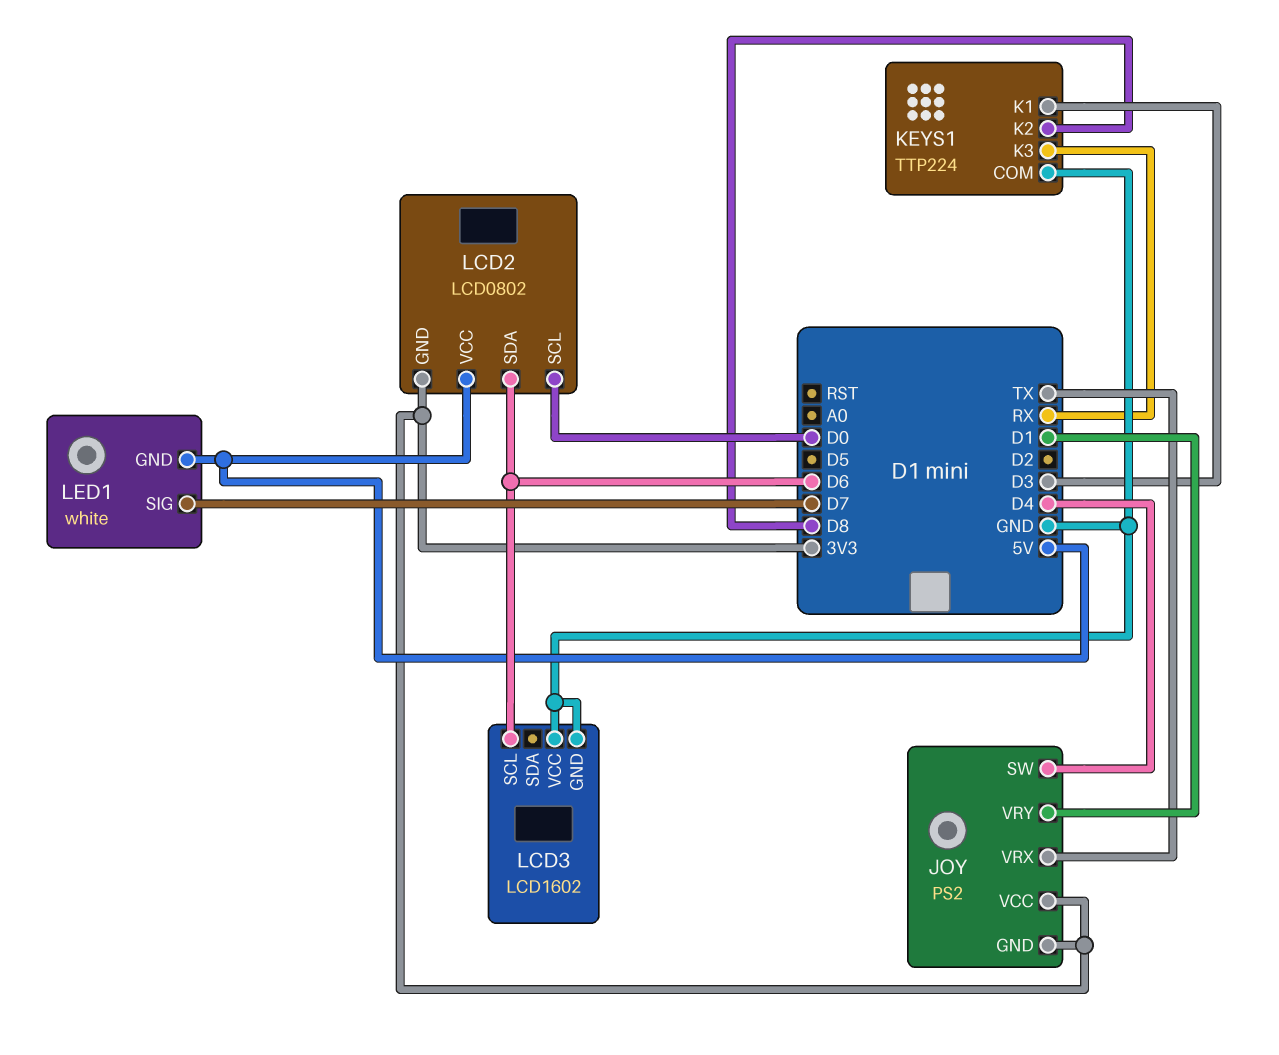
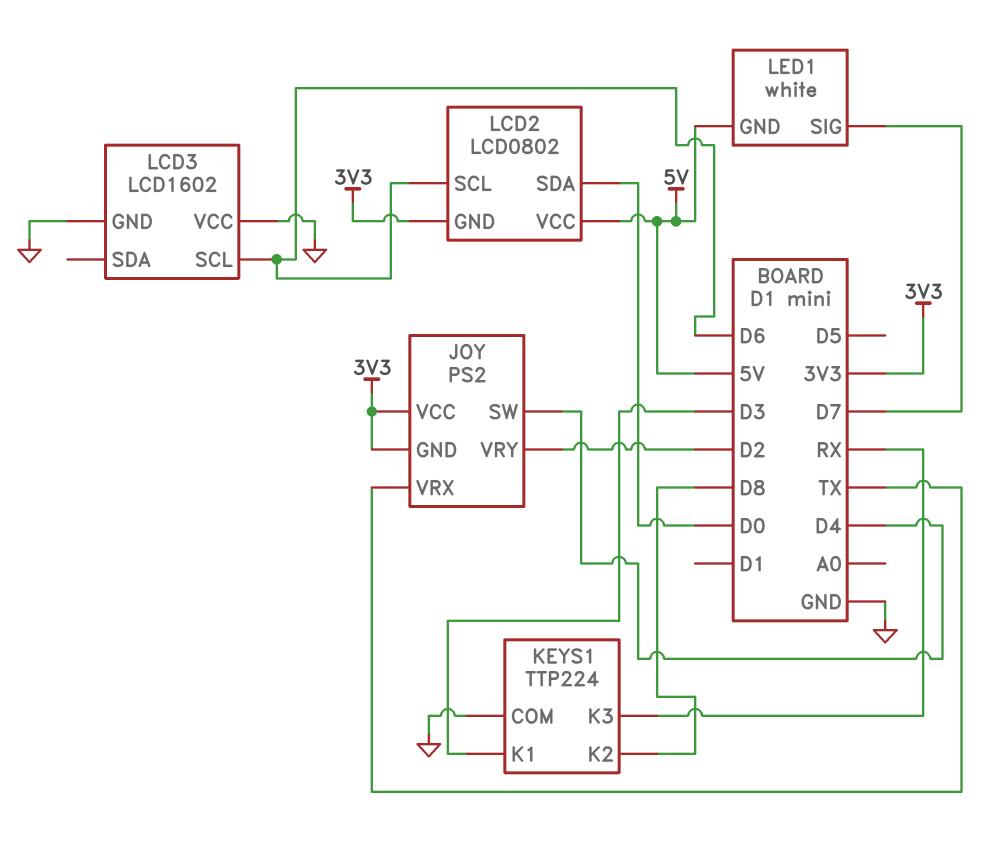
JOY pin VRY: D1 -> D2
LCD2 pin SCL: D0 -> D6
LCD2 pin SDA: D6 -> D0

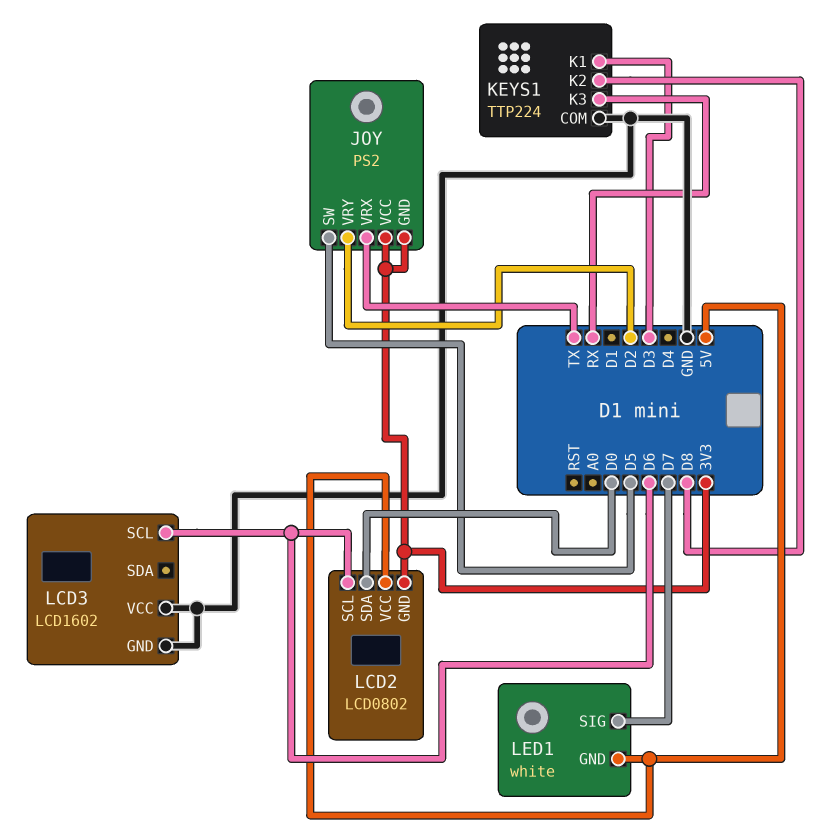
JOY pin SW: D4 -> D5

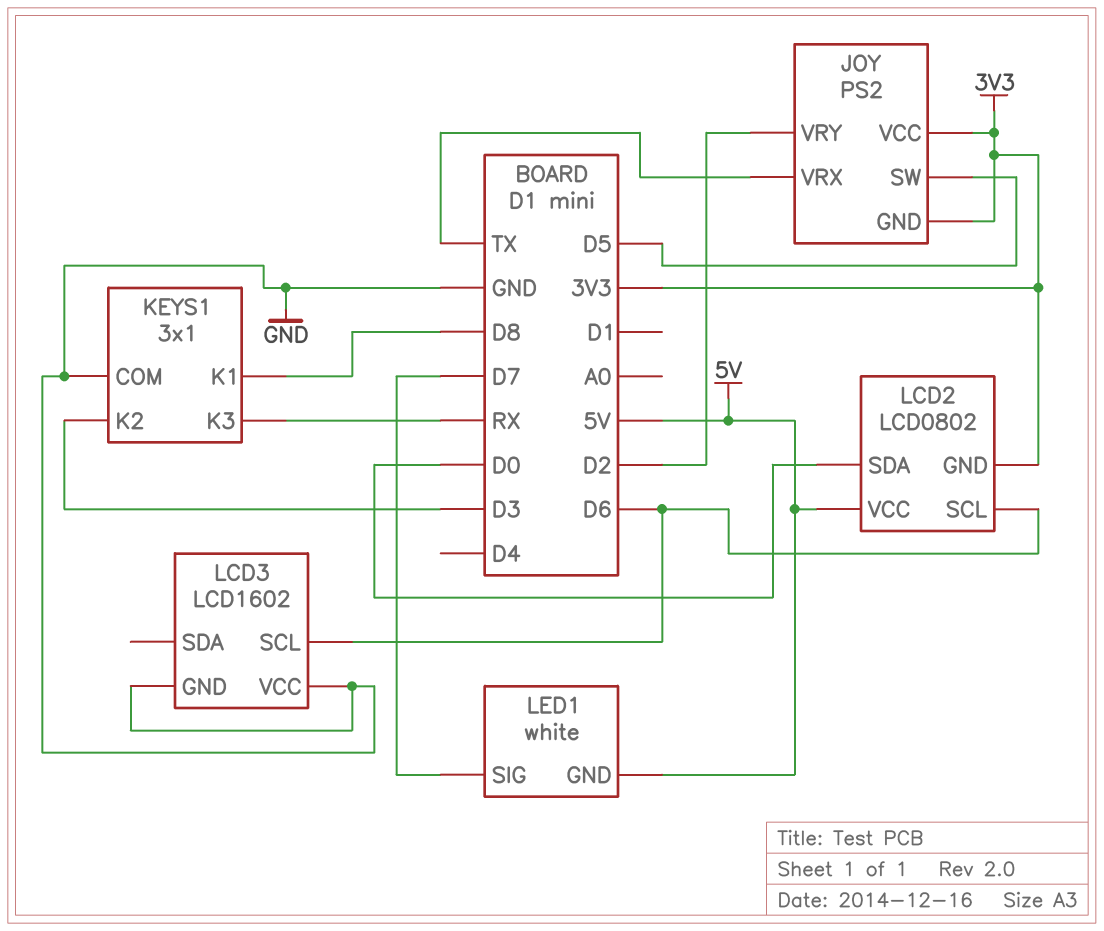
KEYS1: TTP224 -> 3x1
KEYS1 pin K1: D3 -> D8
KEYS1 pin K2: D8 -> D3

